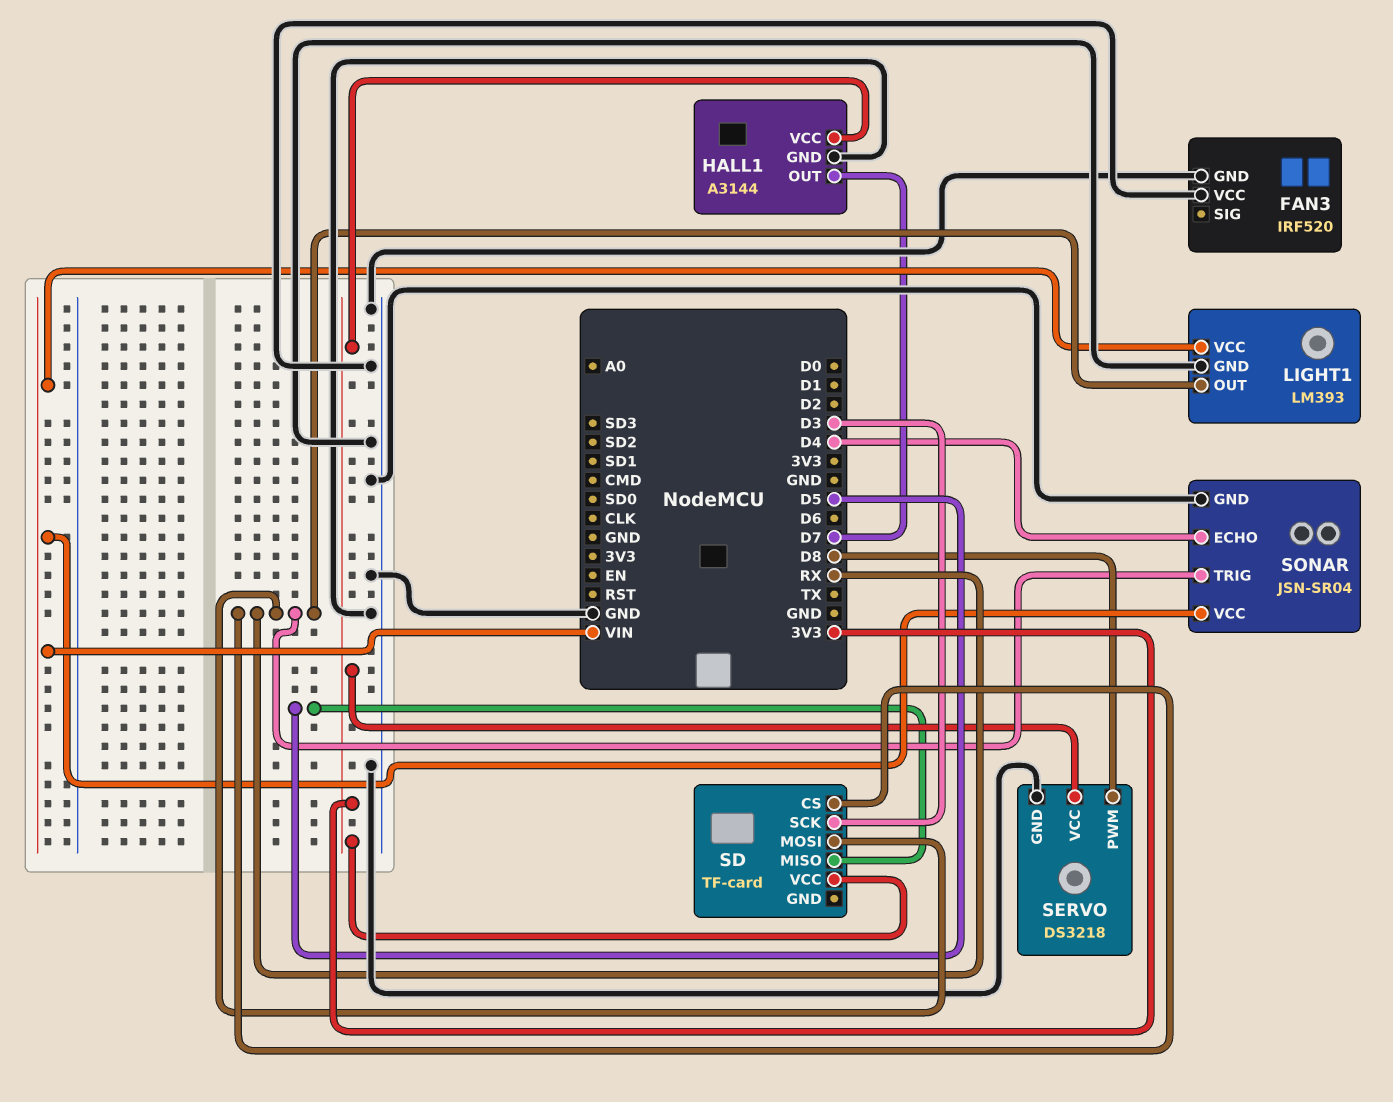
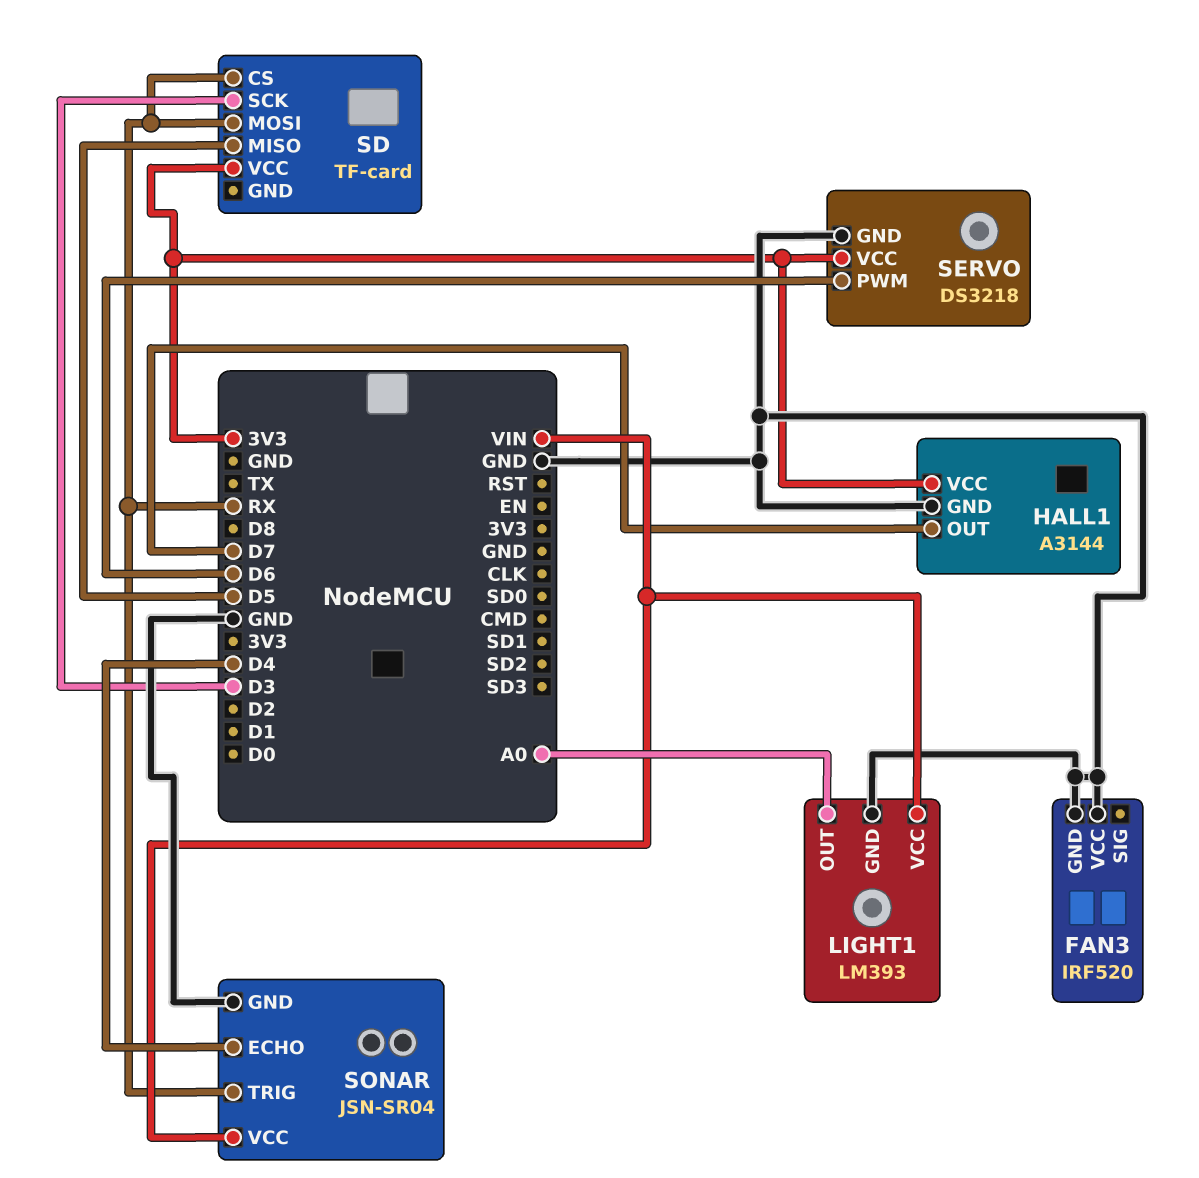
LIGHT1 pin OUT: RX -> A0
SERVO pin PWM: D8 -> D6

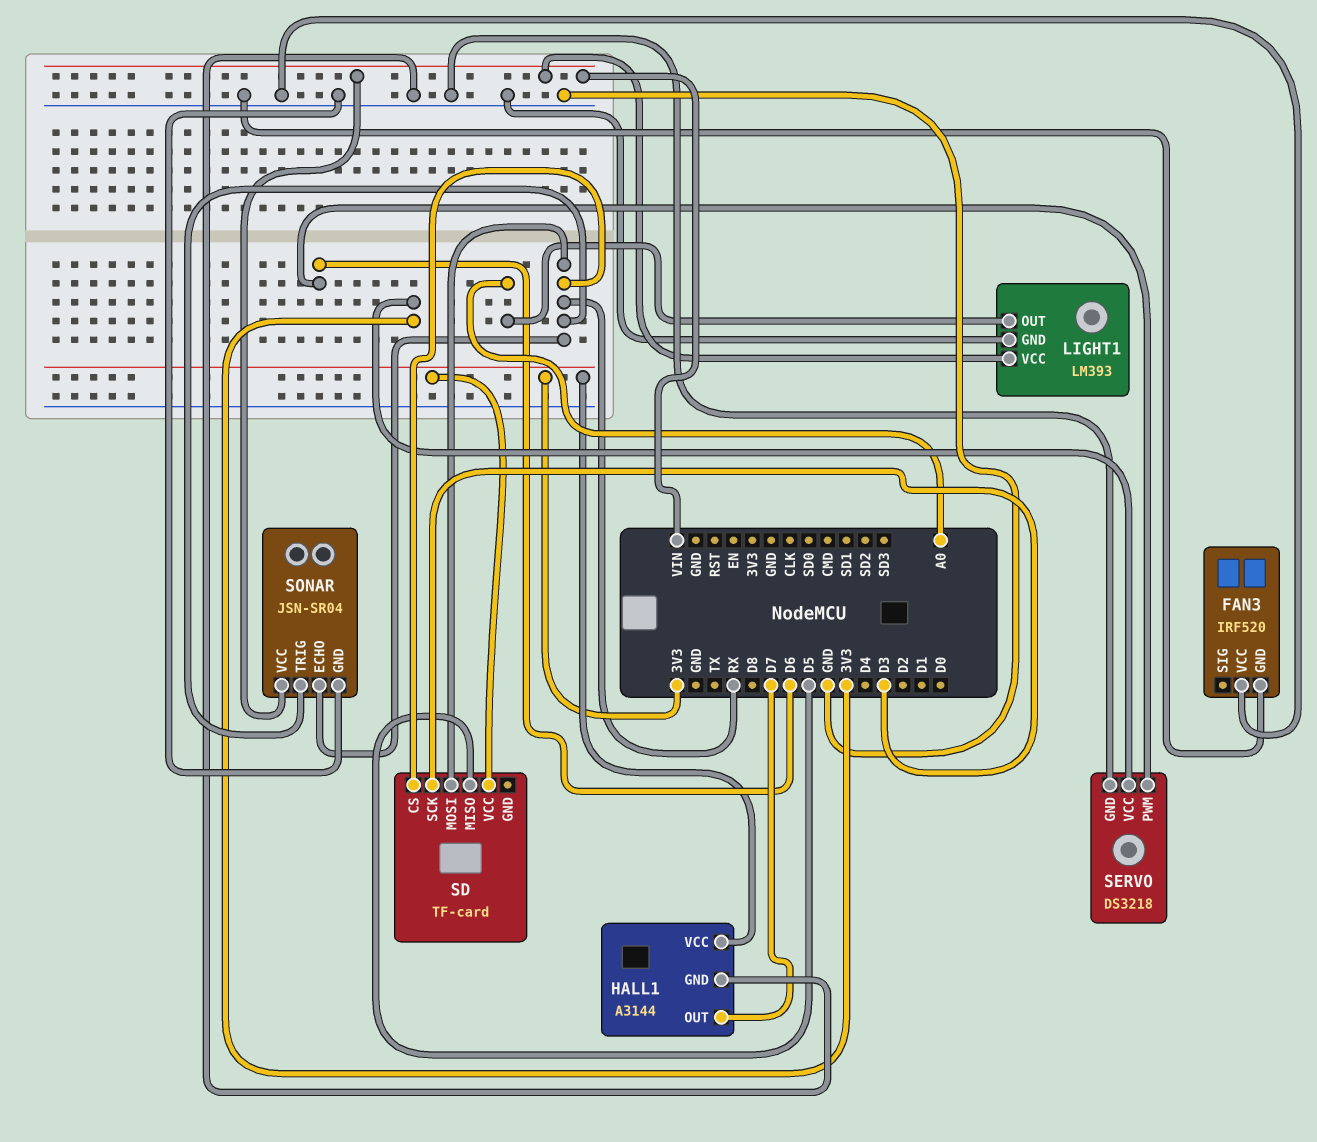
SONAR pin ECHO: D4 -> RX

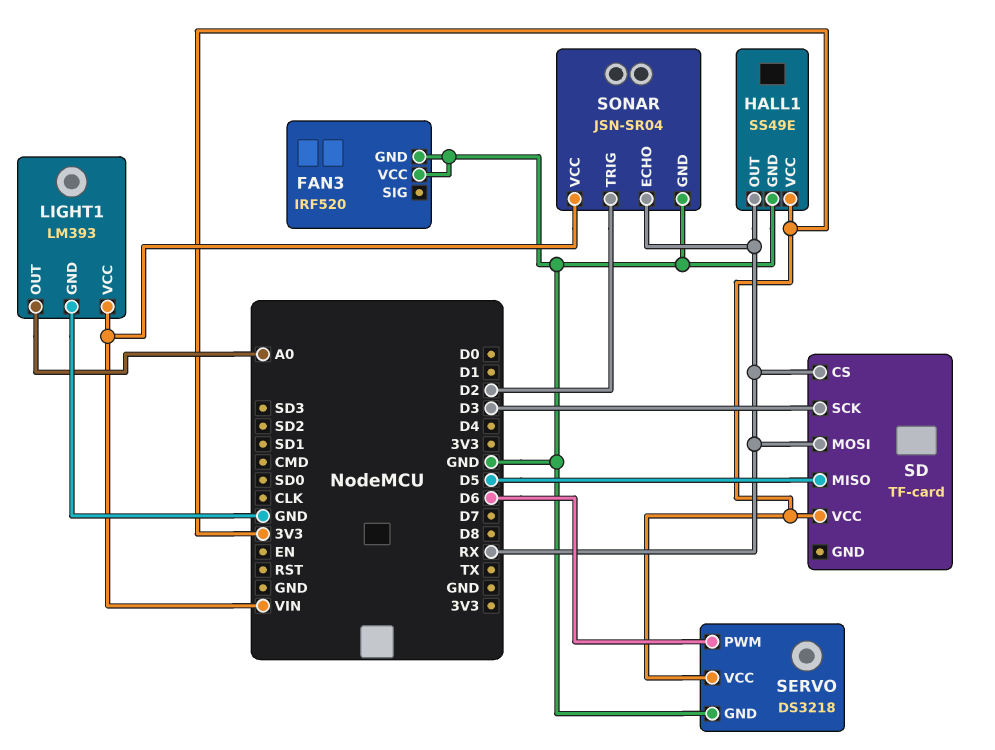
HALL1: A3144 -> SS49E
HALL1 pin OUT: D7 -> RX
SONAR pin TRIG: RX -> D2

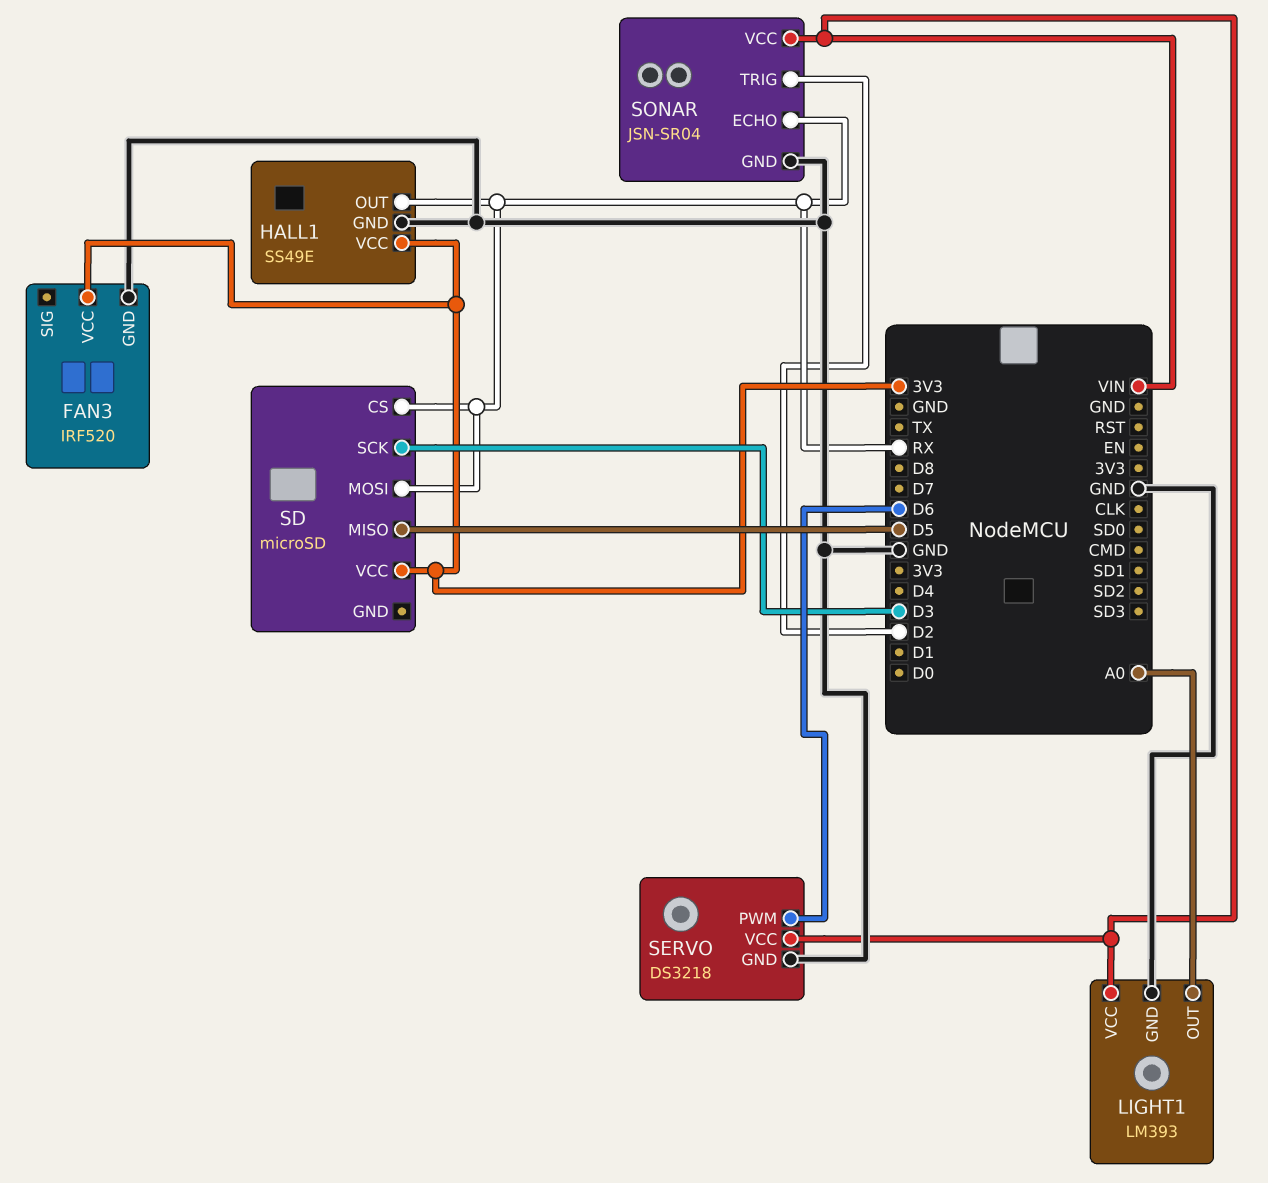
FAN3 pin VCC: GND -> 3V3
SD: TF-card -> microSD
SERVO pin VCC: 3V3 -> VIN

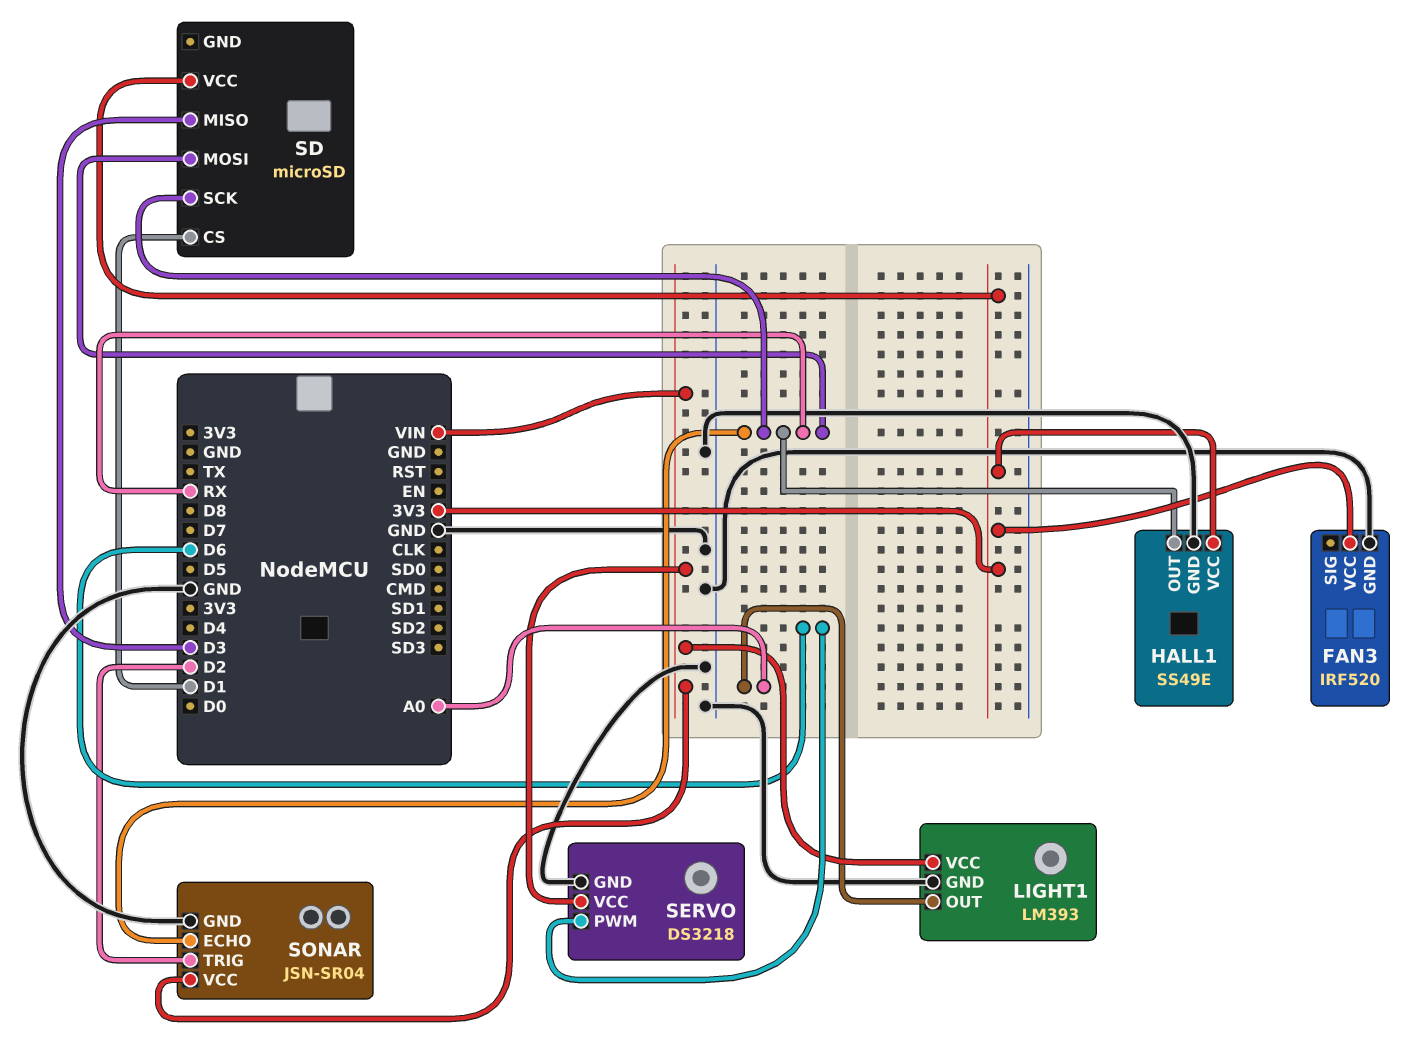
SD pin CS: RX -> D1
SD pin MISO: D5 -> D3
SD pin SCK: D3 -> RX

